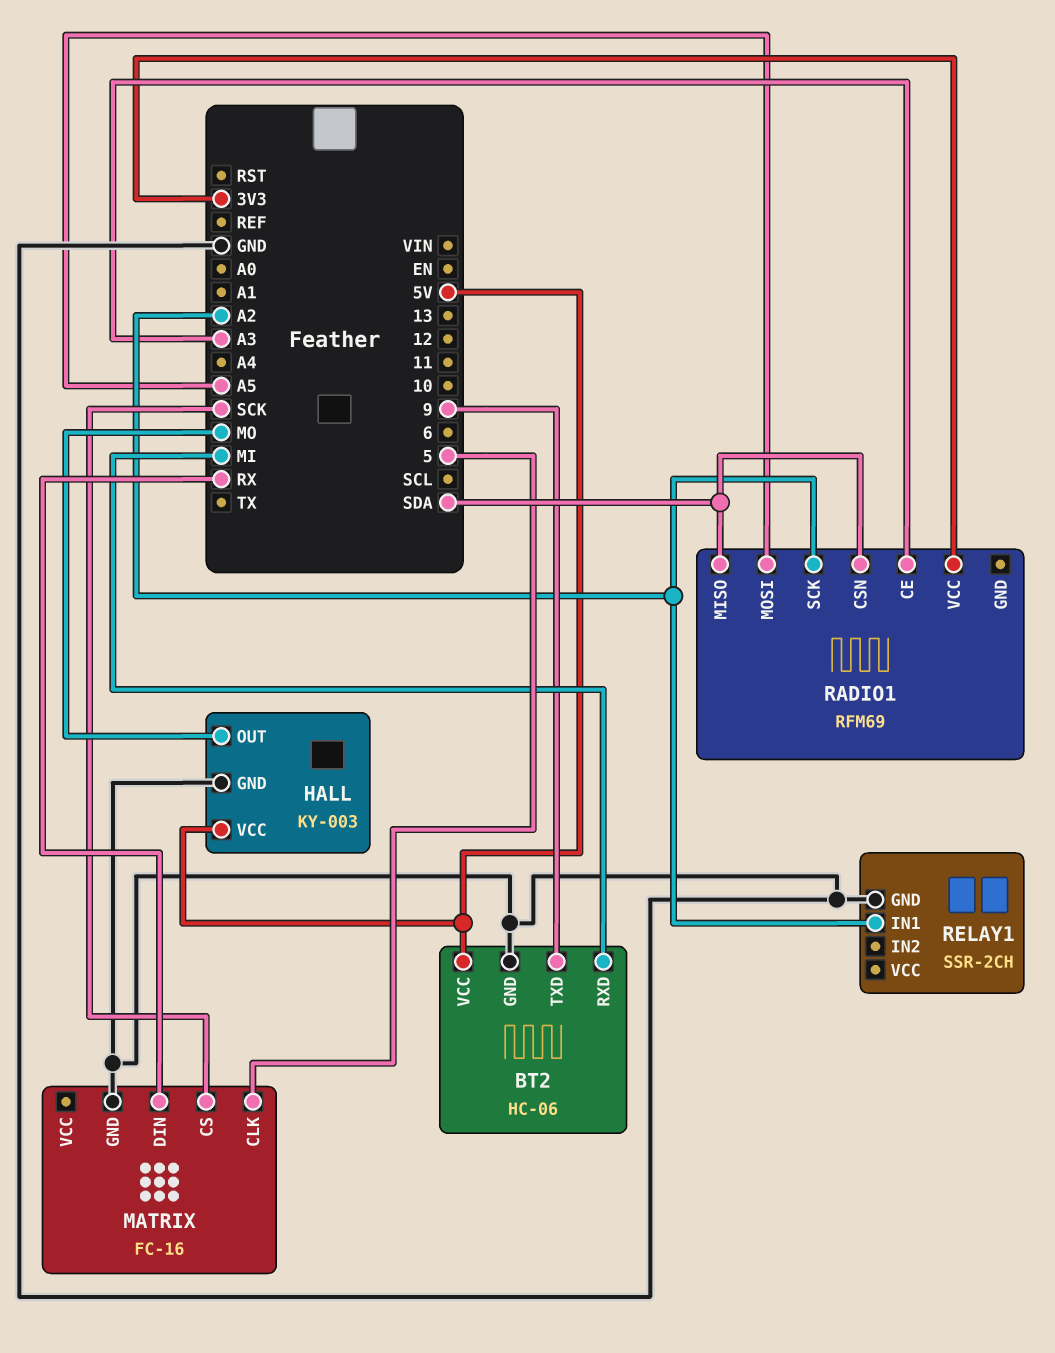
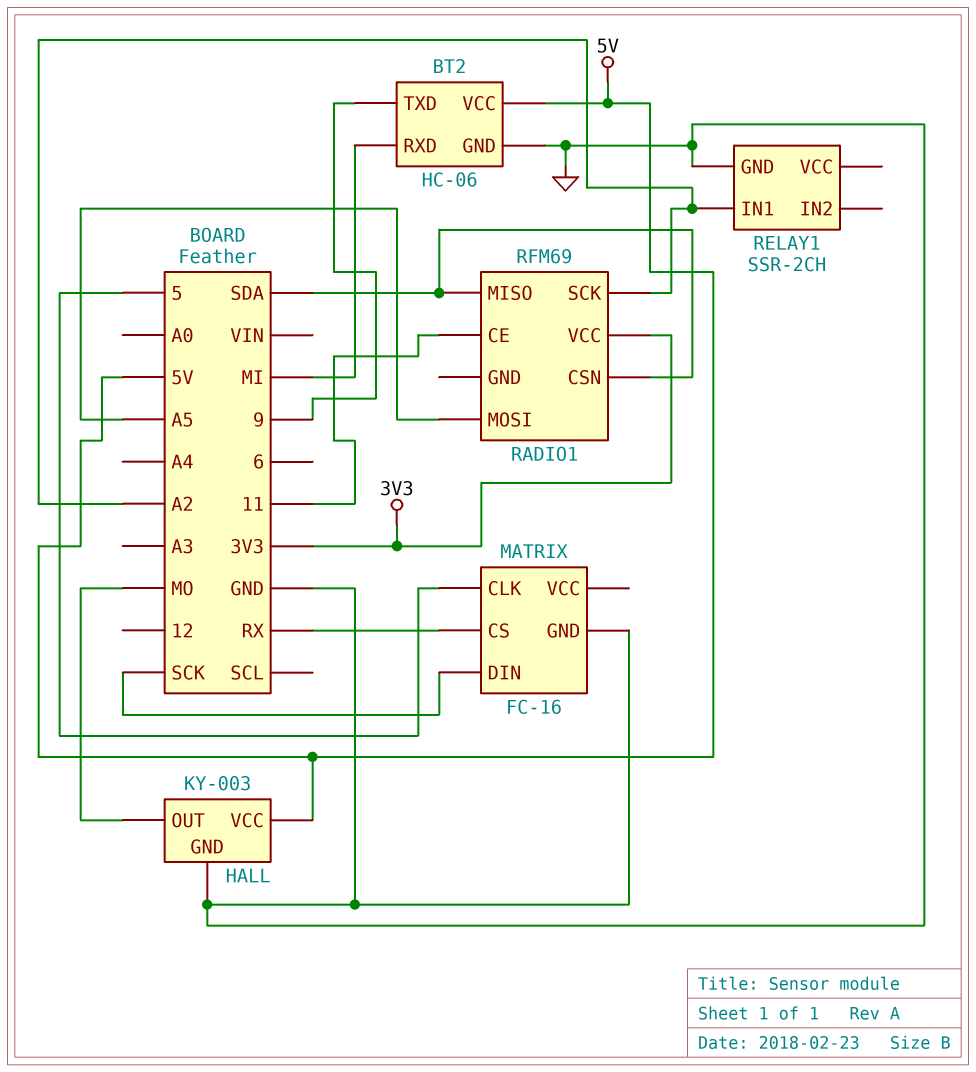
MATRIX pin CS: SCK -> RX
MATRIX pin DIN: RX -> SCK
RADIO1 pin CE: A3 -> 11

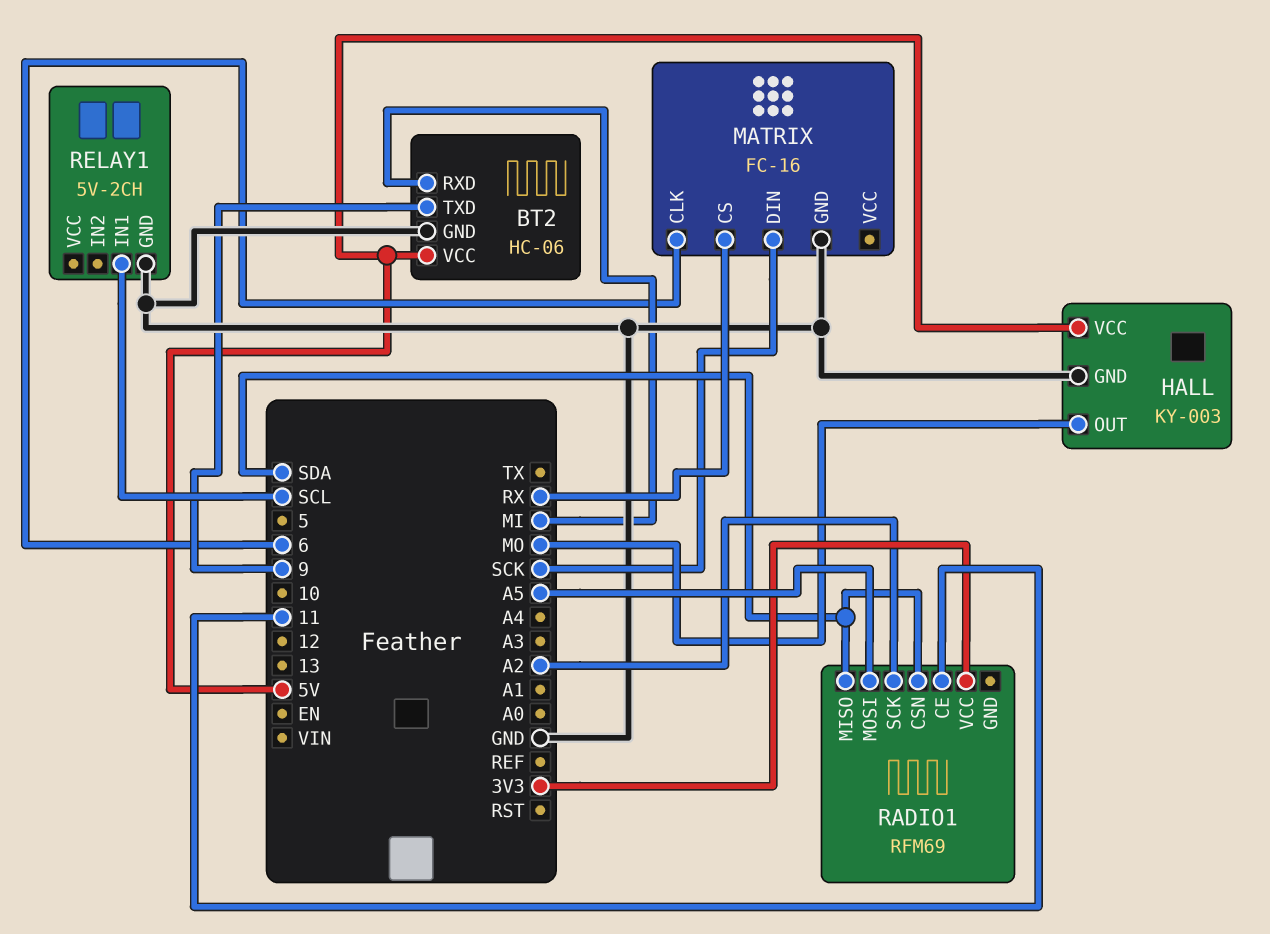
MATRIX pin CLK: 5 -> 6
RELAY1: SSR-2CH -> 5V-2CH
RELAY1 pin IN1: A2 -> SCL

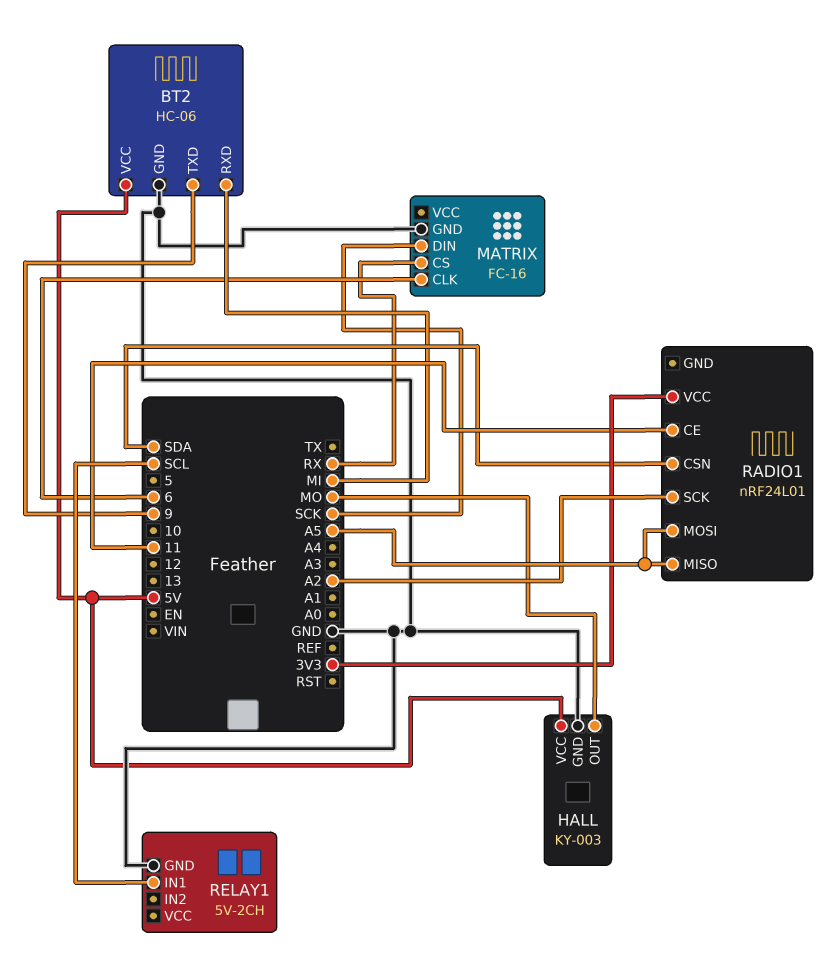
RADIO1: RFM69 -> nRF24L01
RADIO1 pin MISO: SDA -> A5

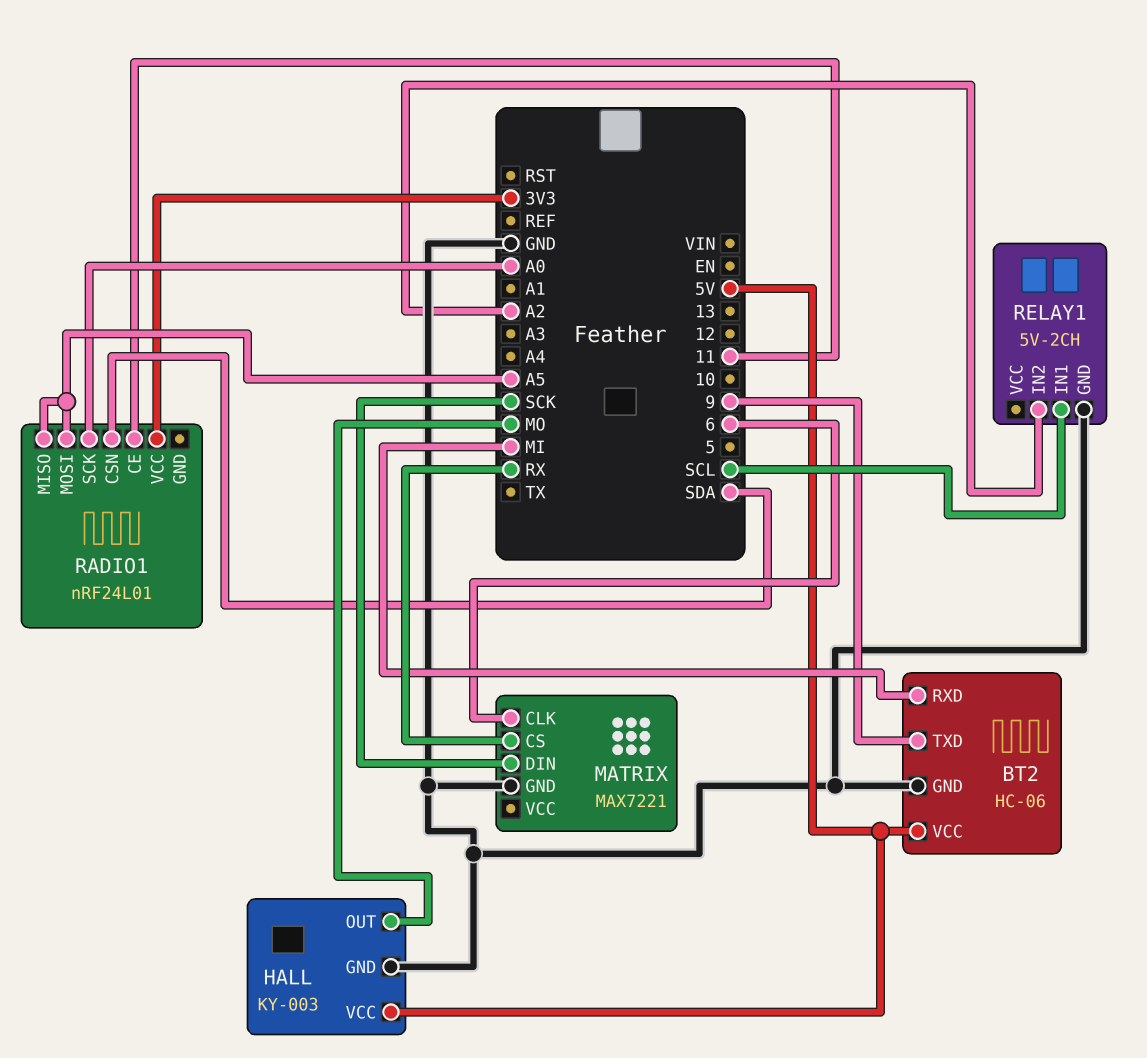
MATRIX: FC-16 -> MAX7221
RADIO1 pin SCK: A2 -> A0
RELAY1 pin IN2: none -> A2

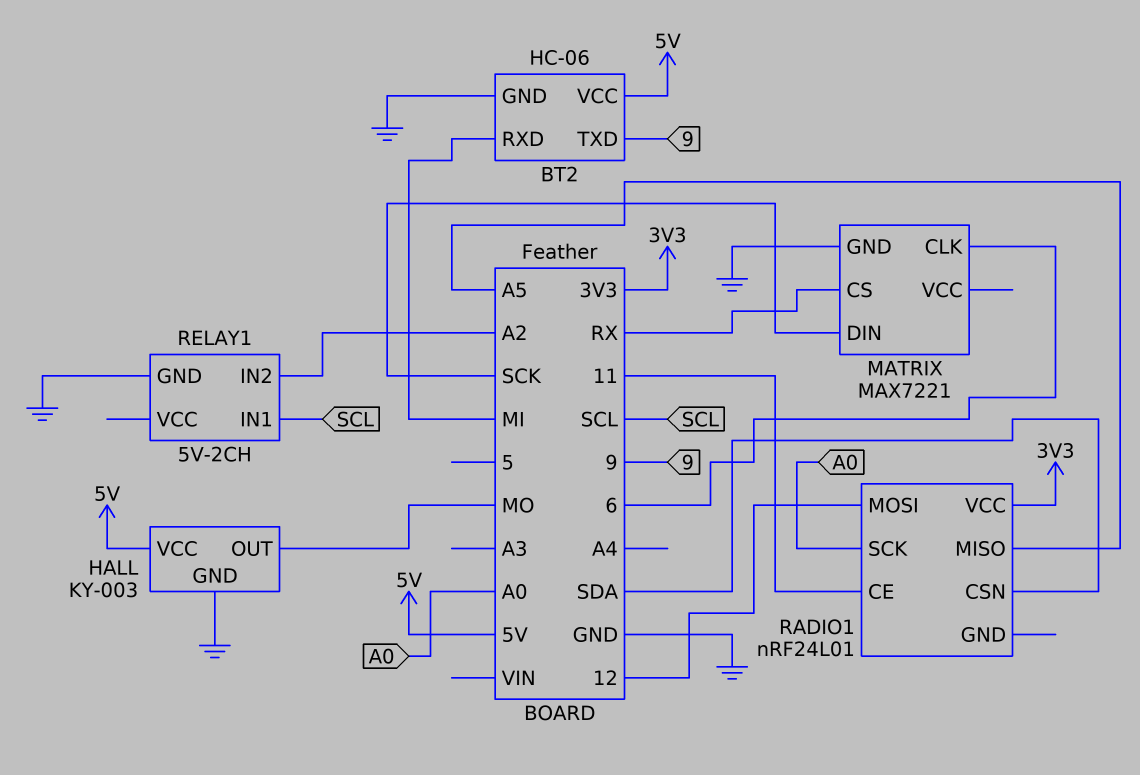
RADIO1 pin MOSI: A5 -> 12

